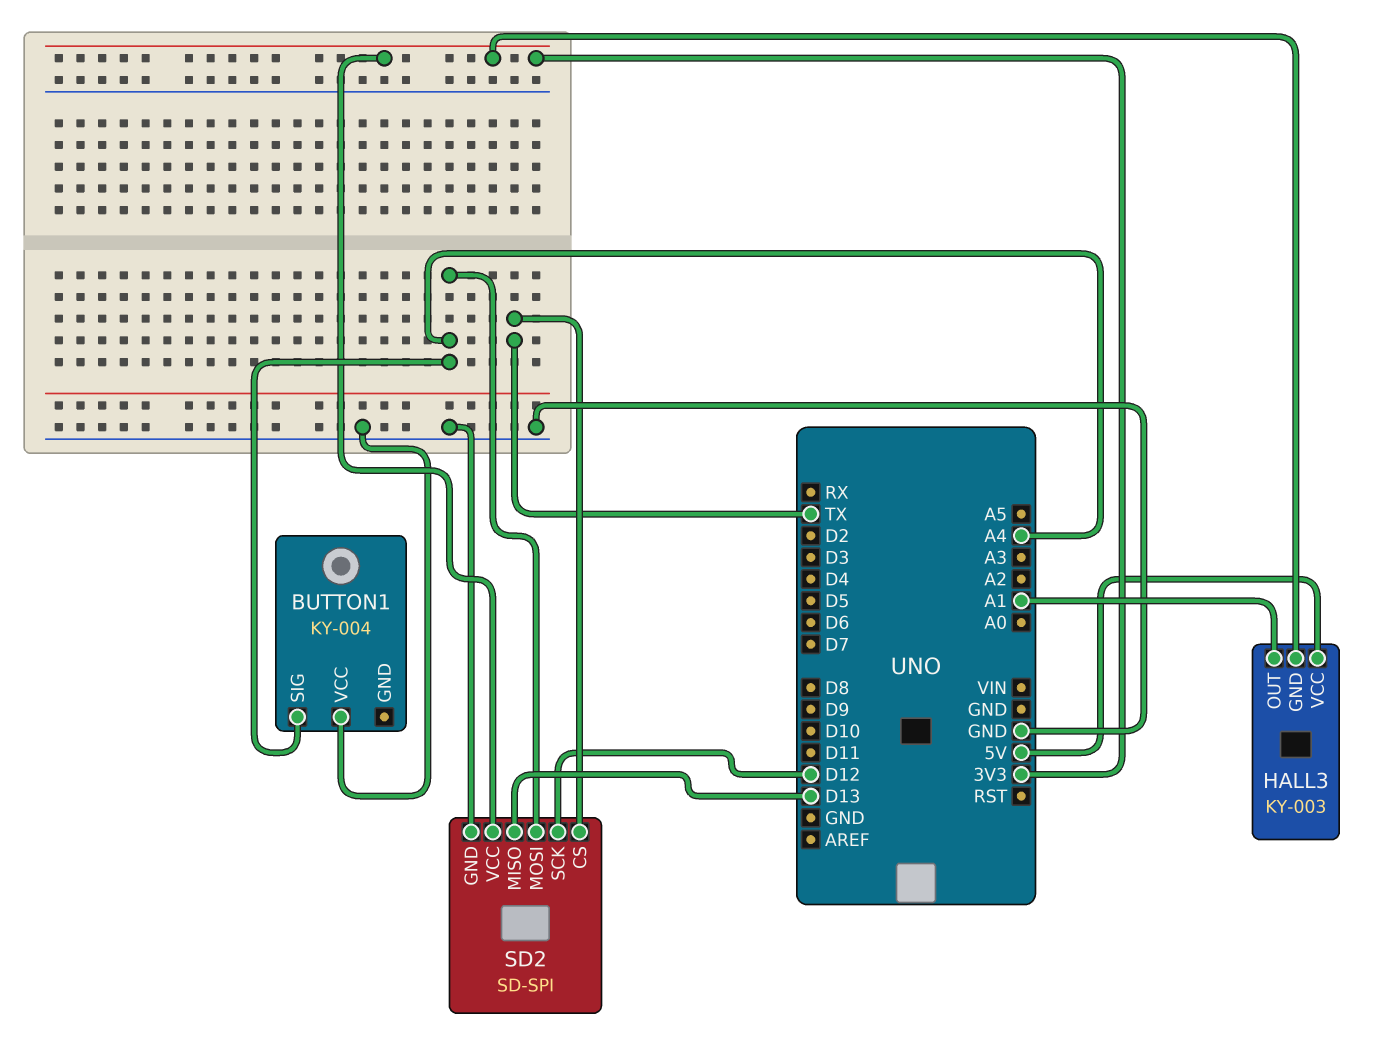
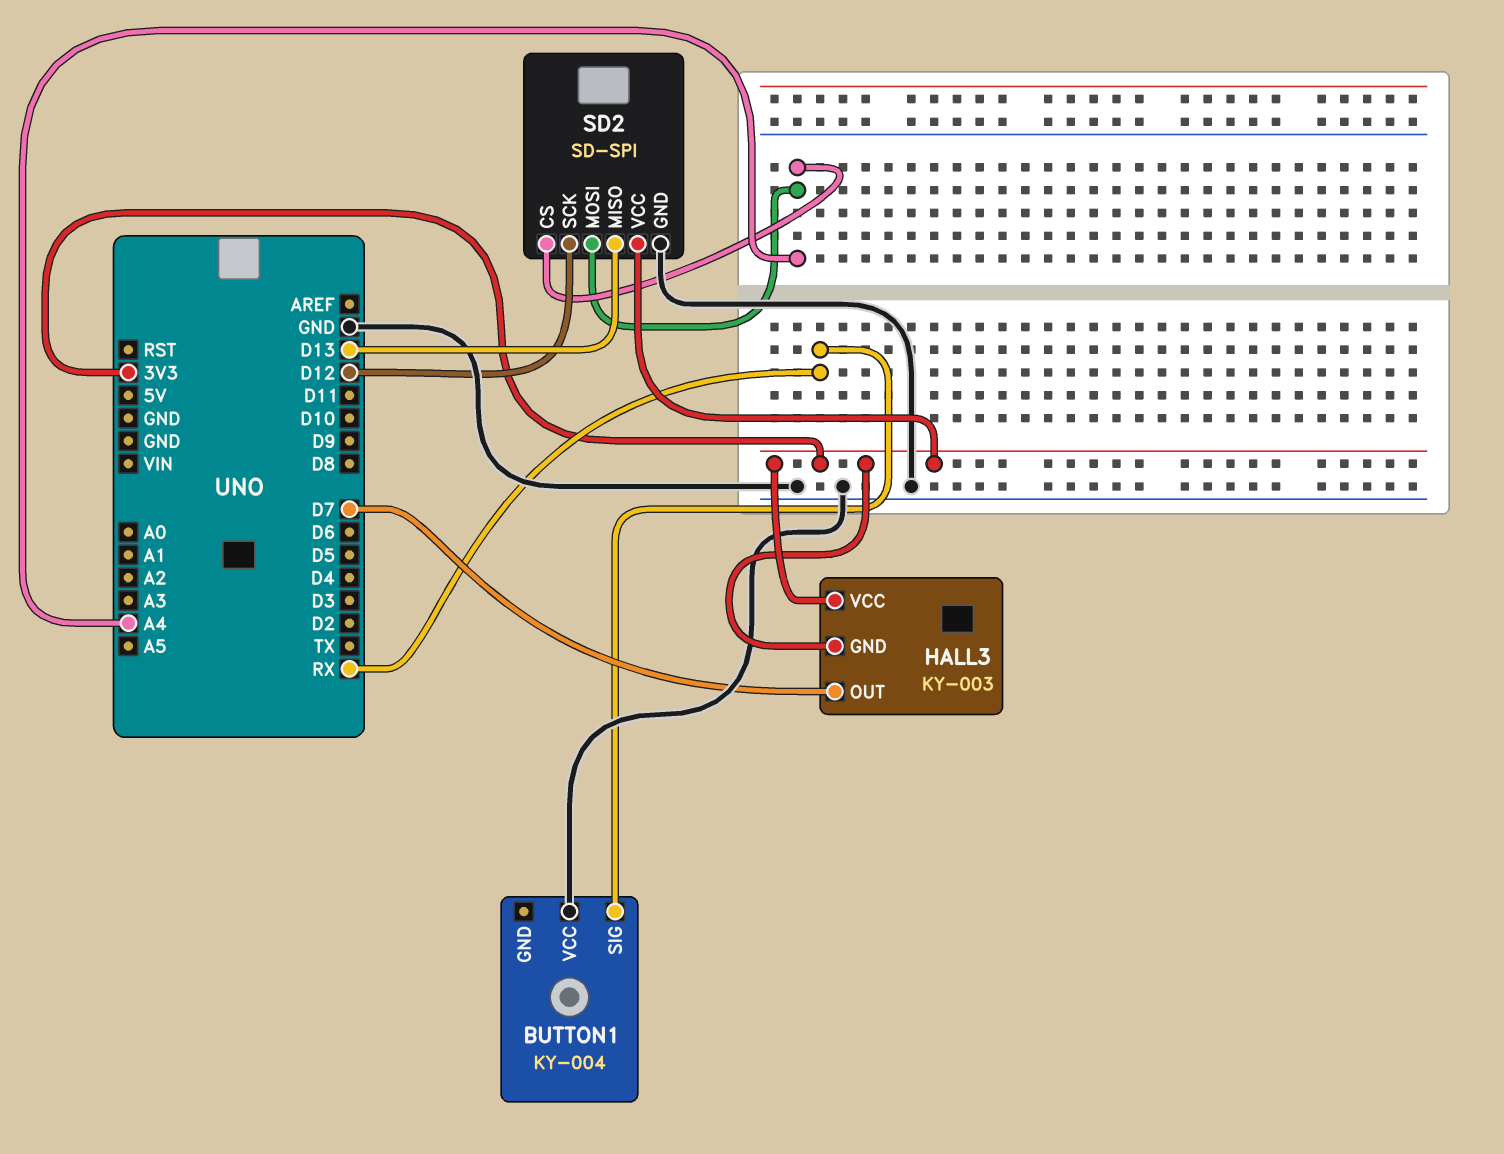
BUTTON1 pin SIG: A4 -> RX
HALL3 pin OUT: A1 -> D7
HALL3 pin VCC: 5V -> 3V3
SD2 pin CS: TX -> A4

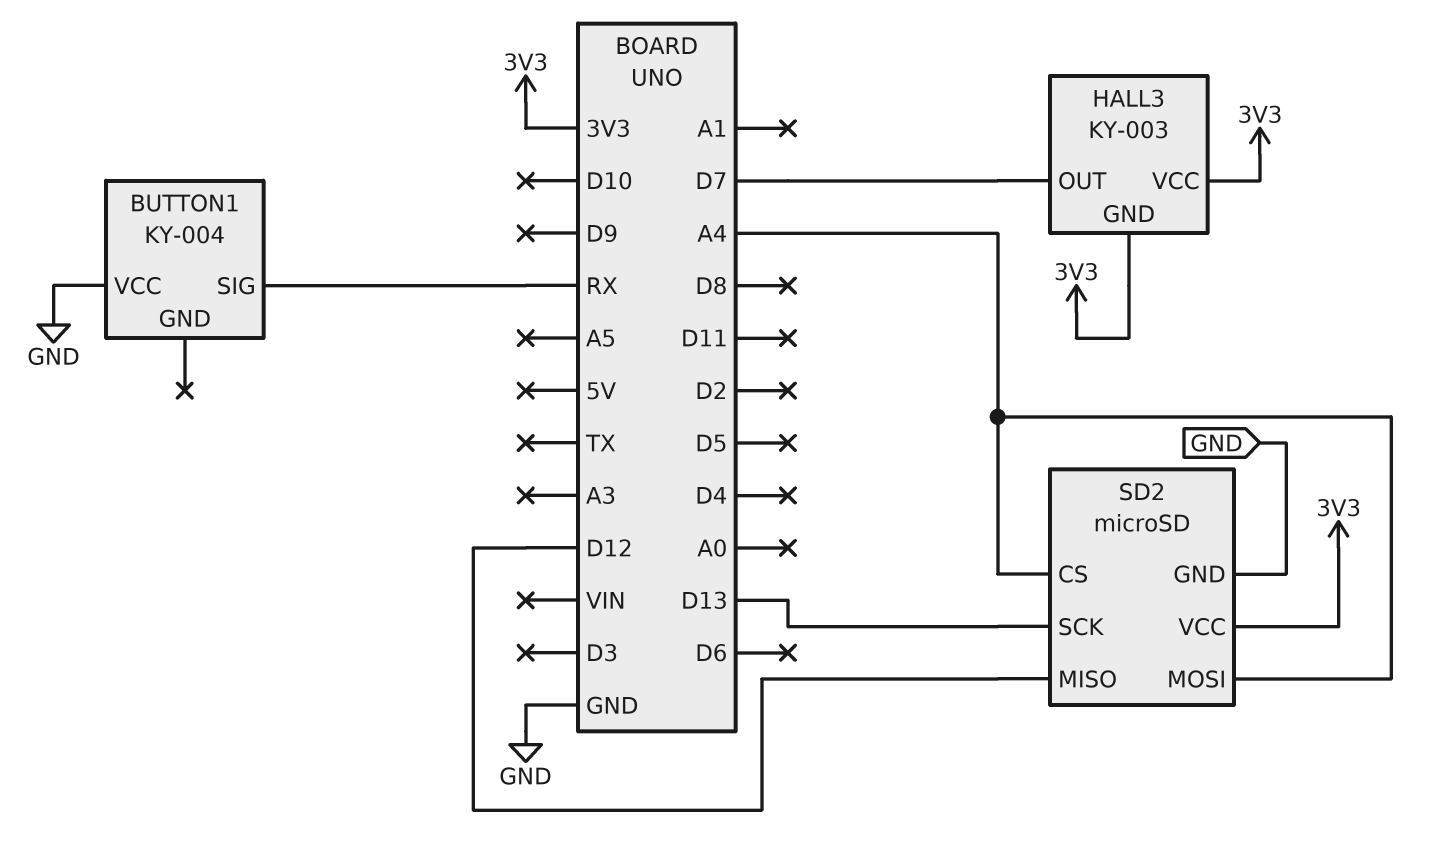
SD2: SD-SPI -> microSD
SD2 pin MISO: D13 -> D12
SD2 pin SCK: D12 -> D13

